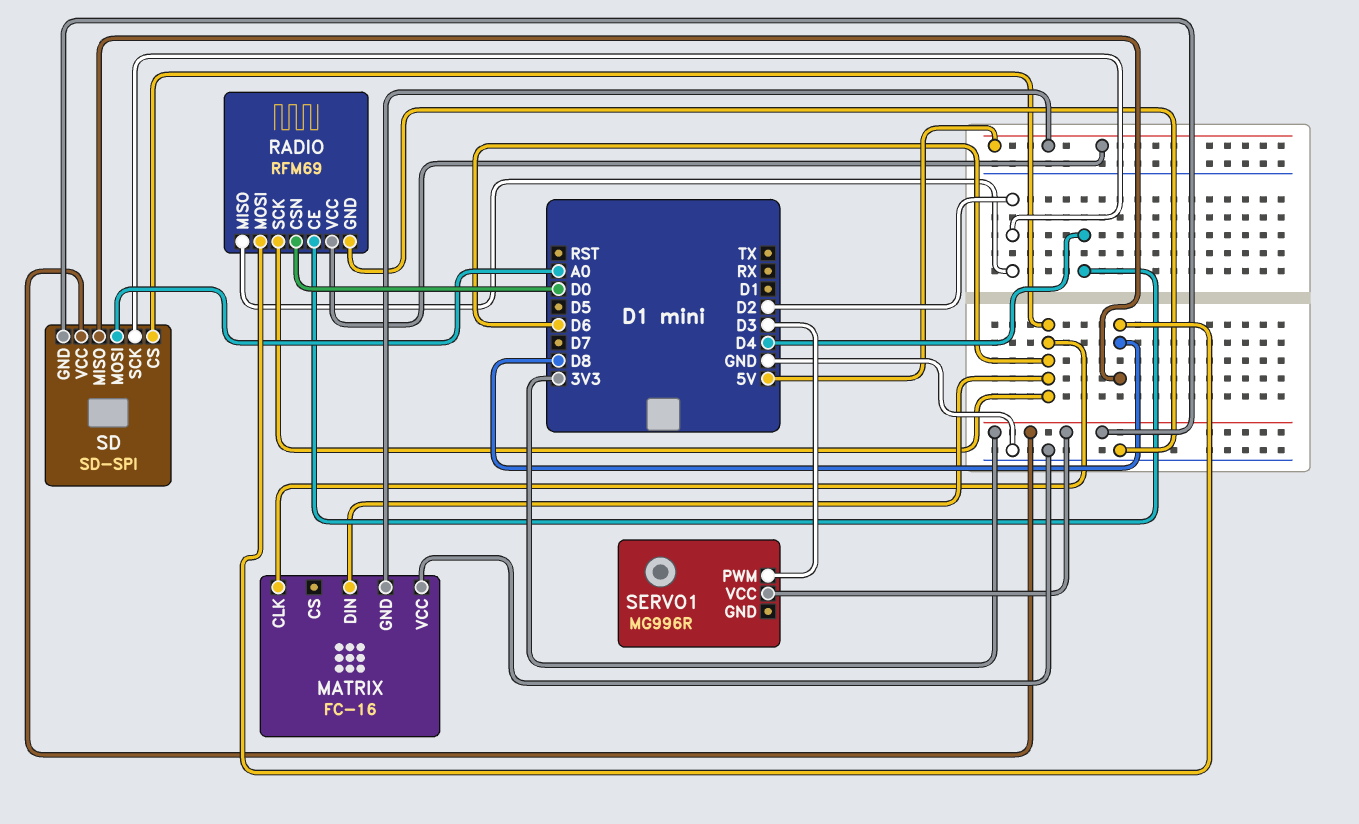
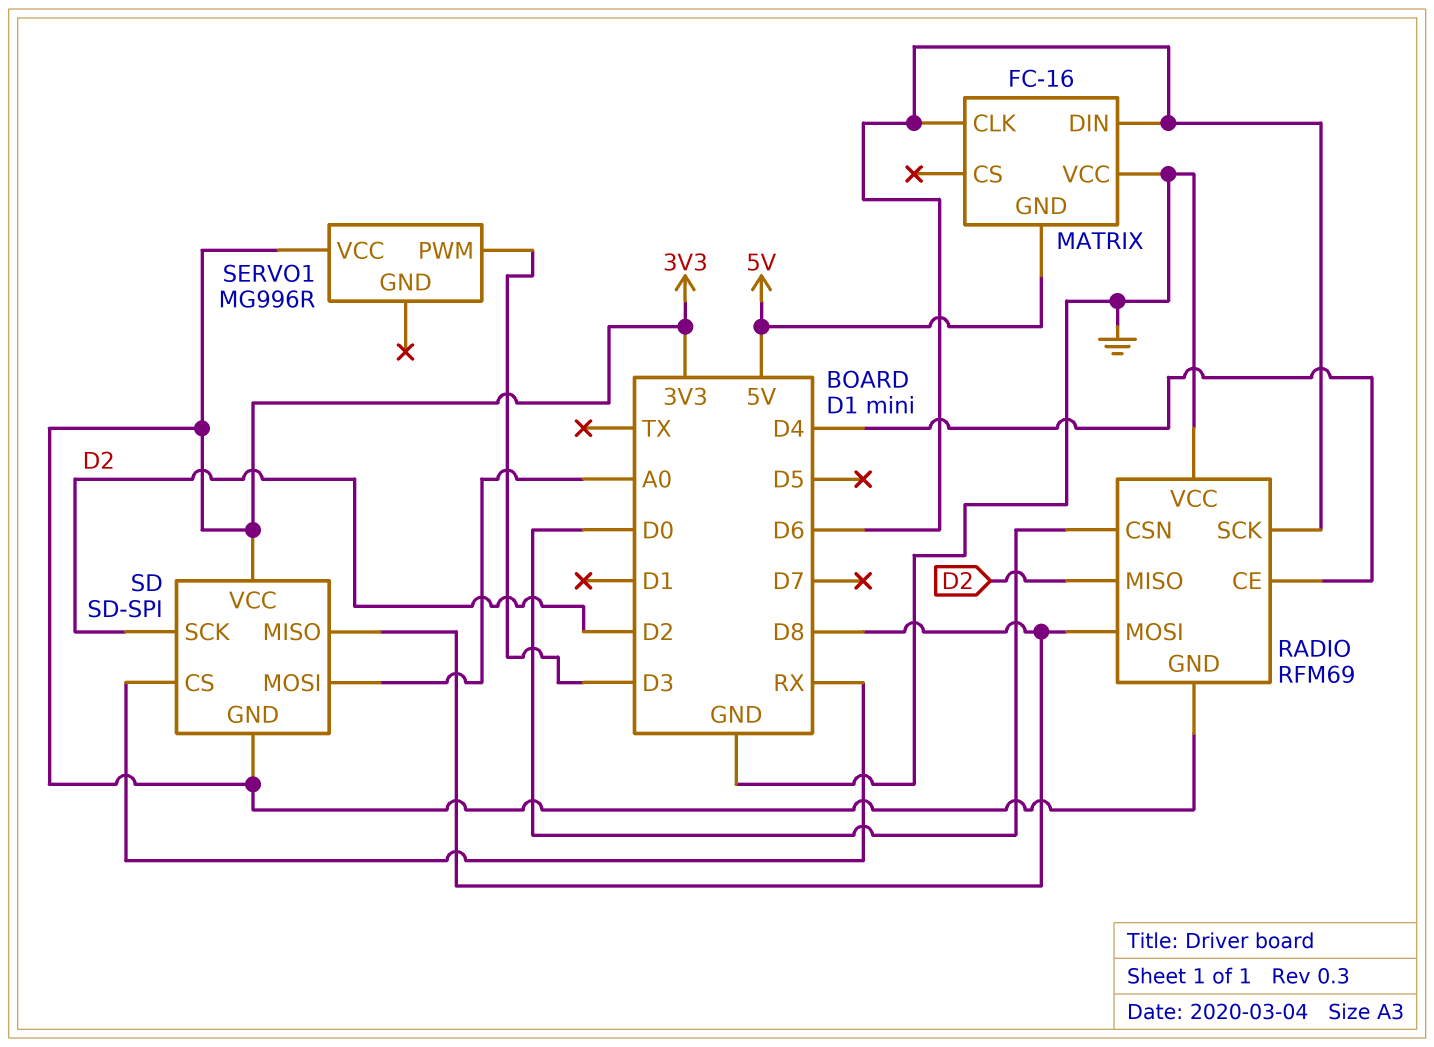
RADIO pin GND: GND -> 3V3
RADIO pin VCC: 5V -> GND
SD pin CS: D6 -> RX

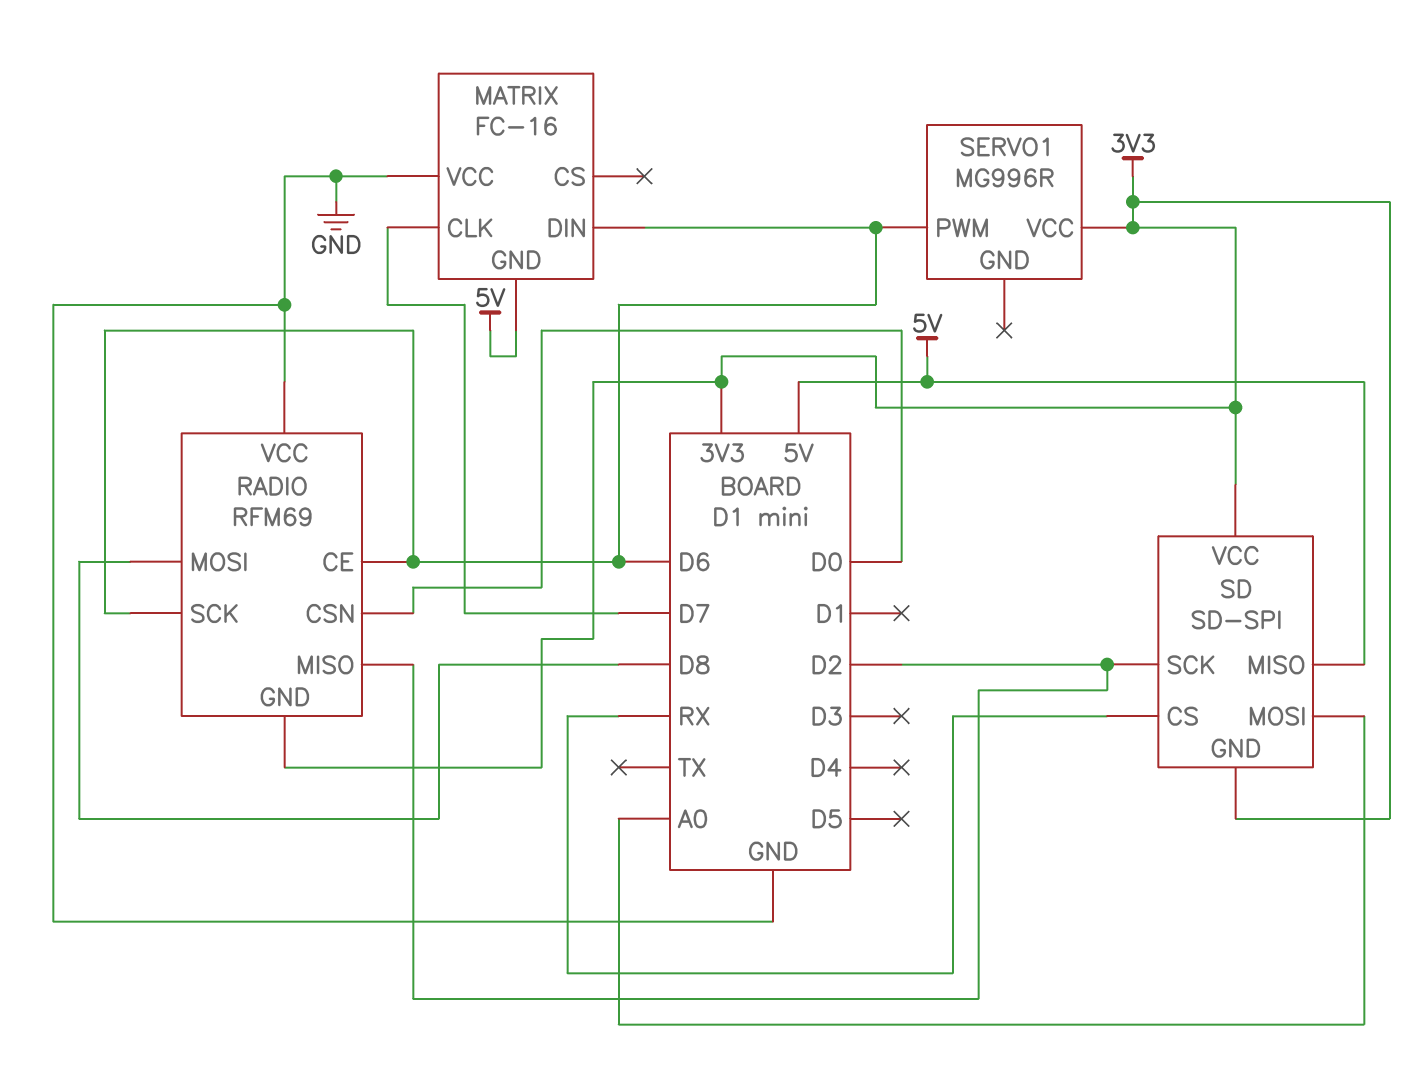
MATRIX pin CLK: D6 -> D7
RADIO pin CE: D4 -> D6
SD pin MISO: D8 -> 5V
SERVO1 pin PWM: D3 -> D6

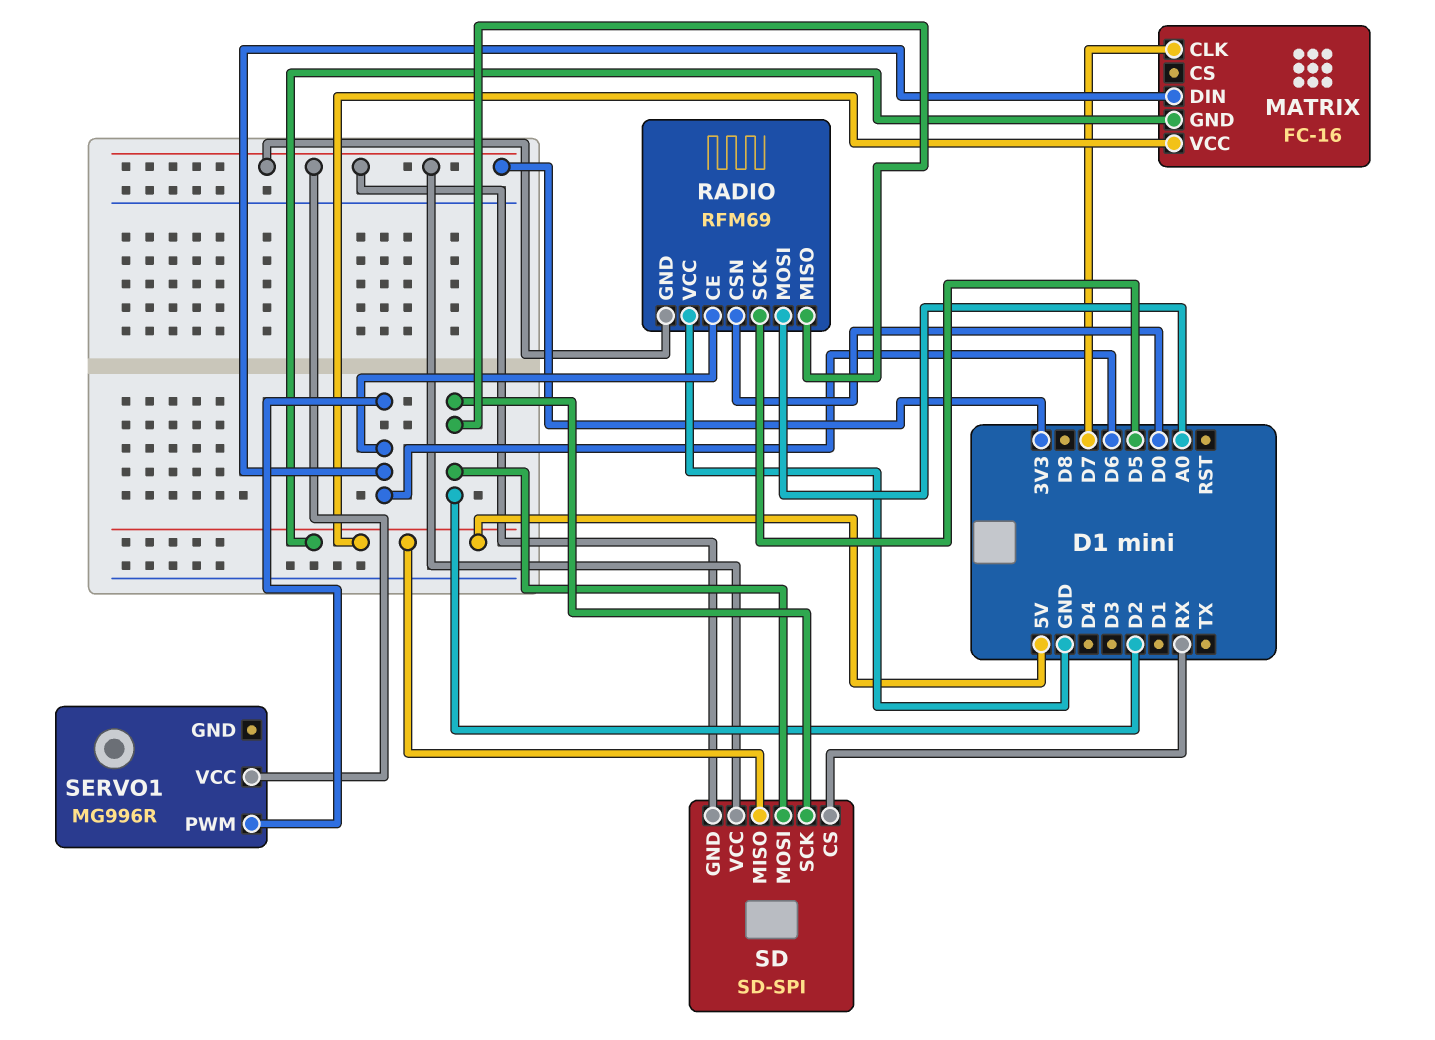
MATRIX pin VCC: GND -> 5V
RADIO pin MOSI: D8 -> A0
RADIO pin SCK: D6 -> D5
SD pin MOSI: A0 -> D2

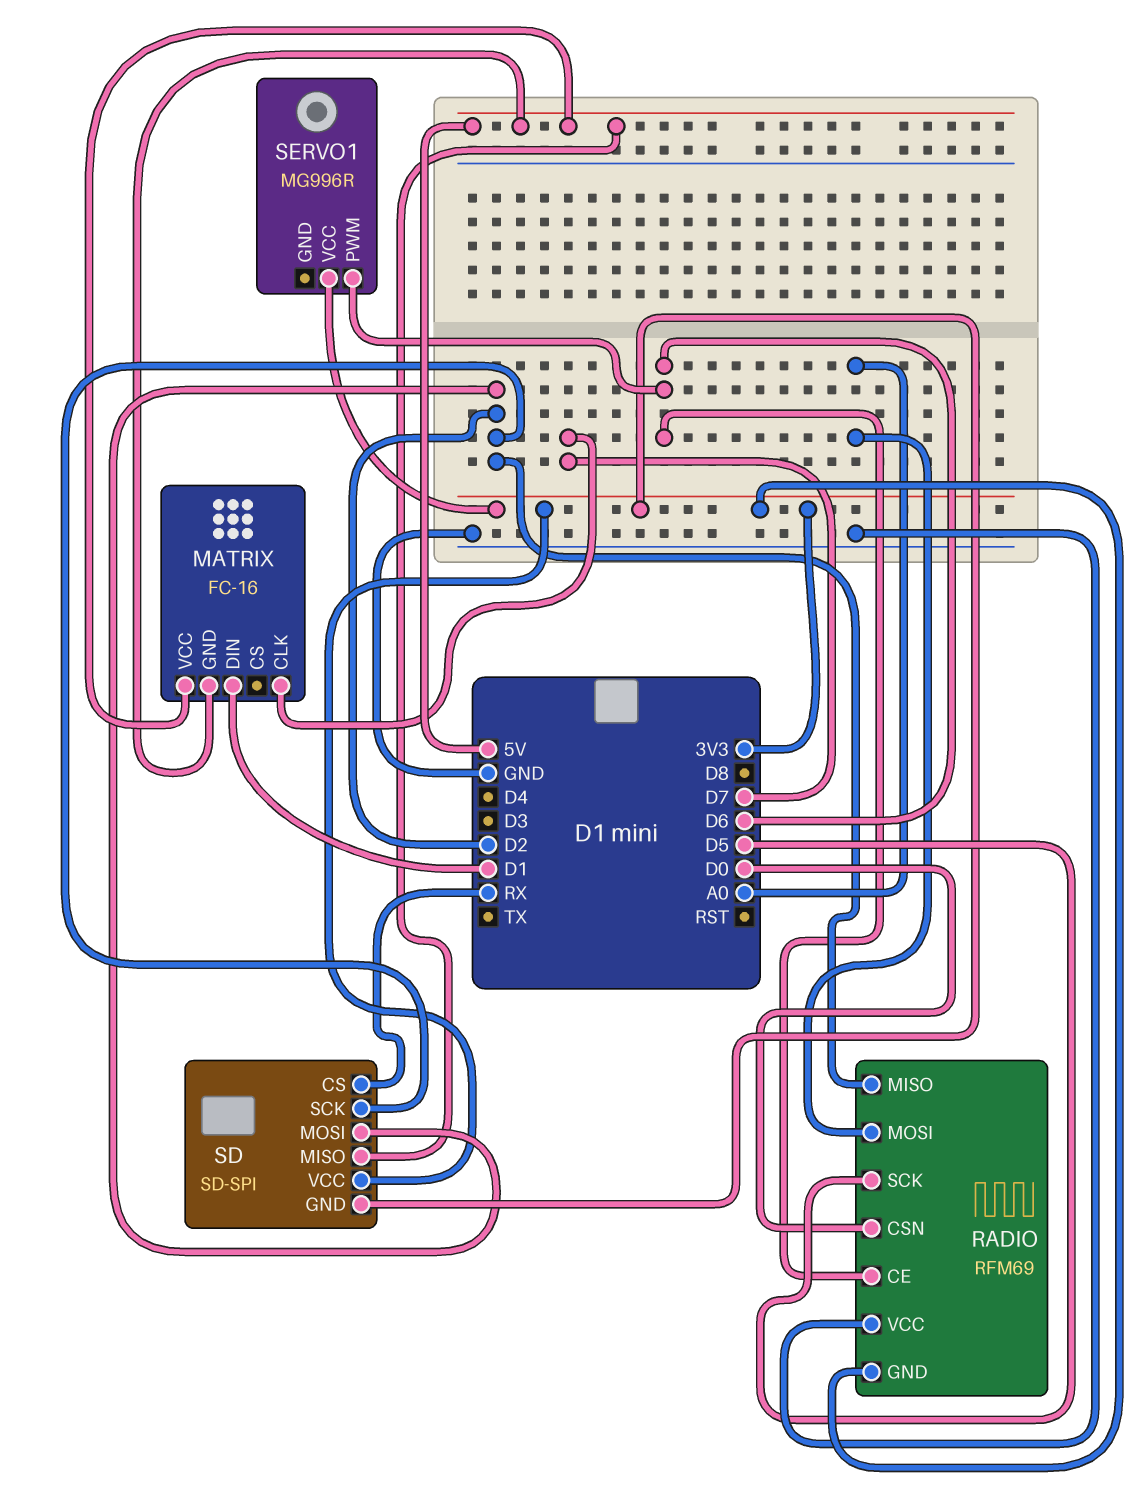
MATRIX pin DIN: D6 -> D1

